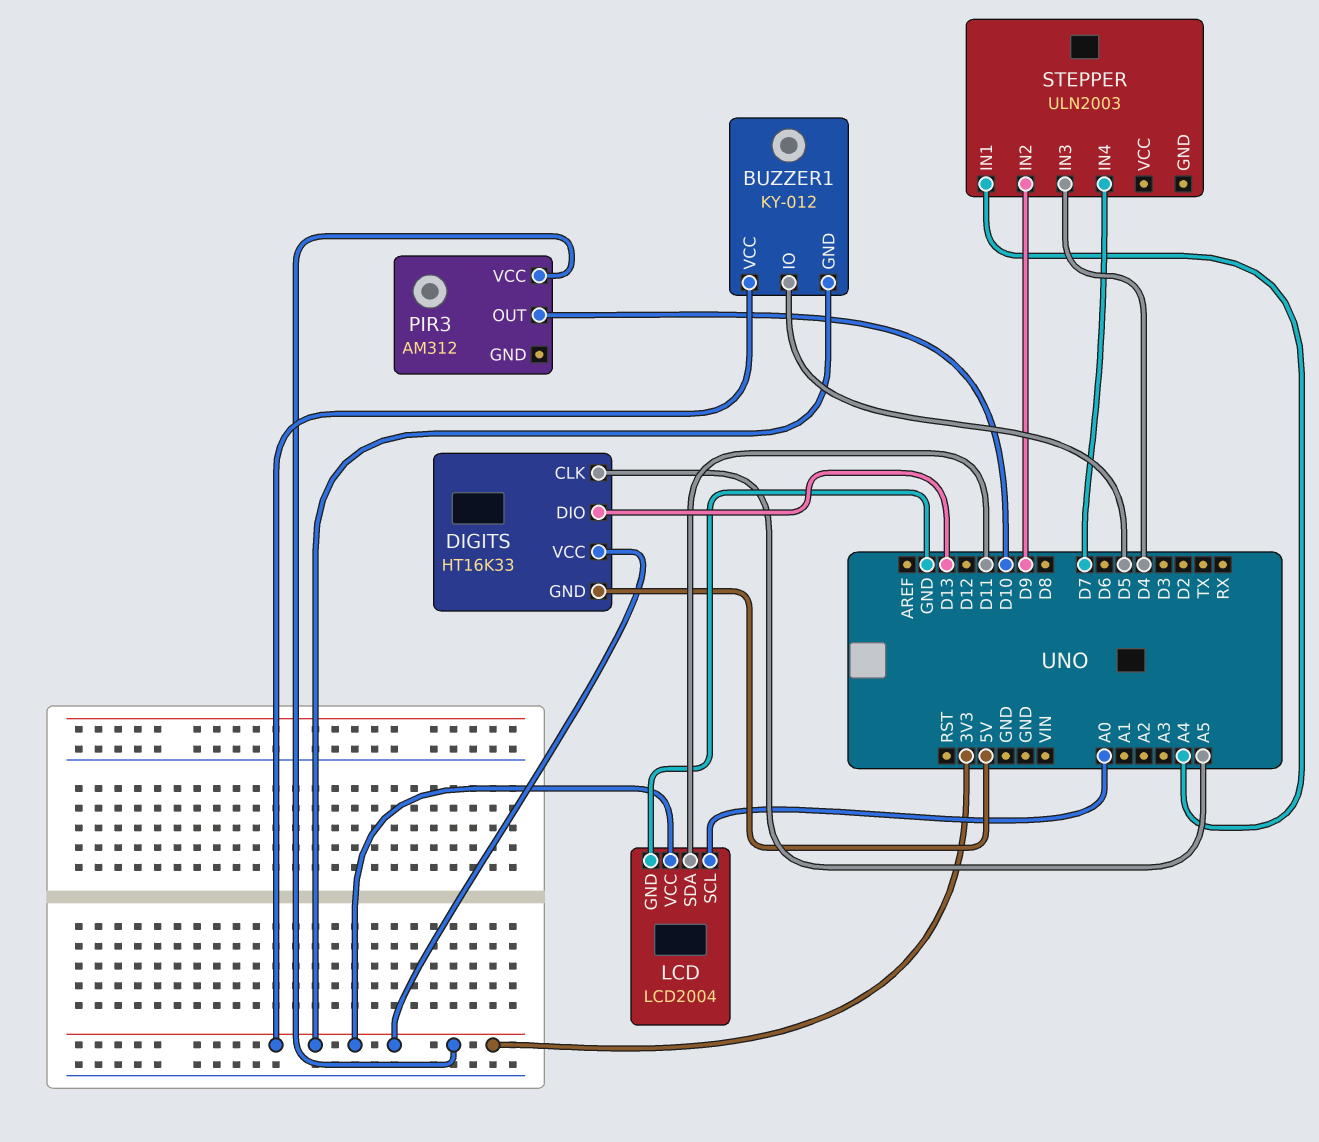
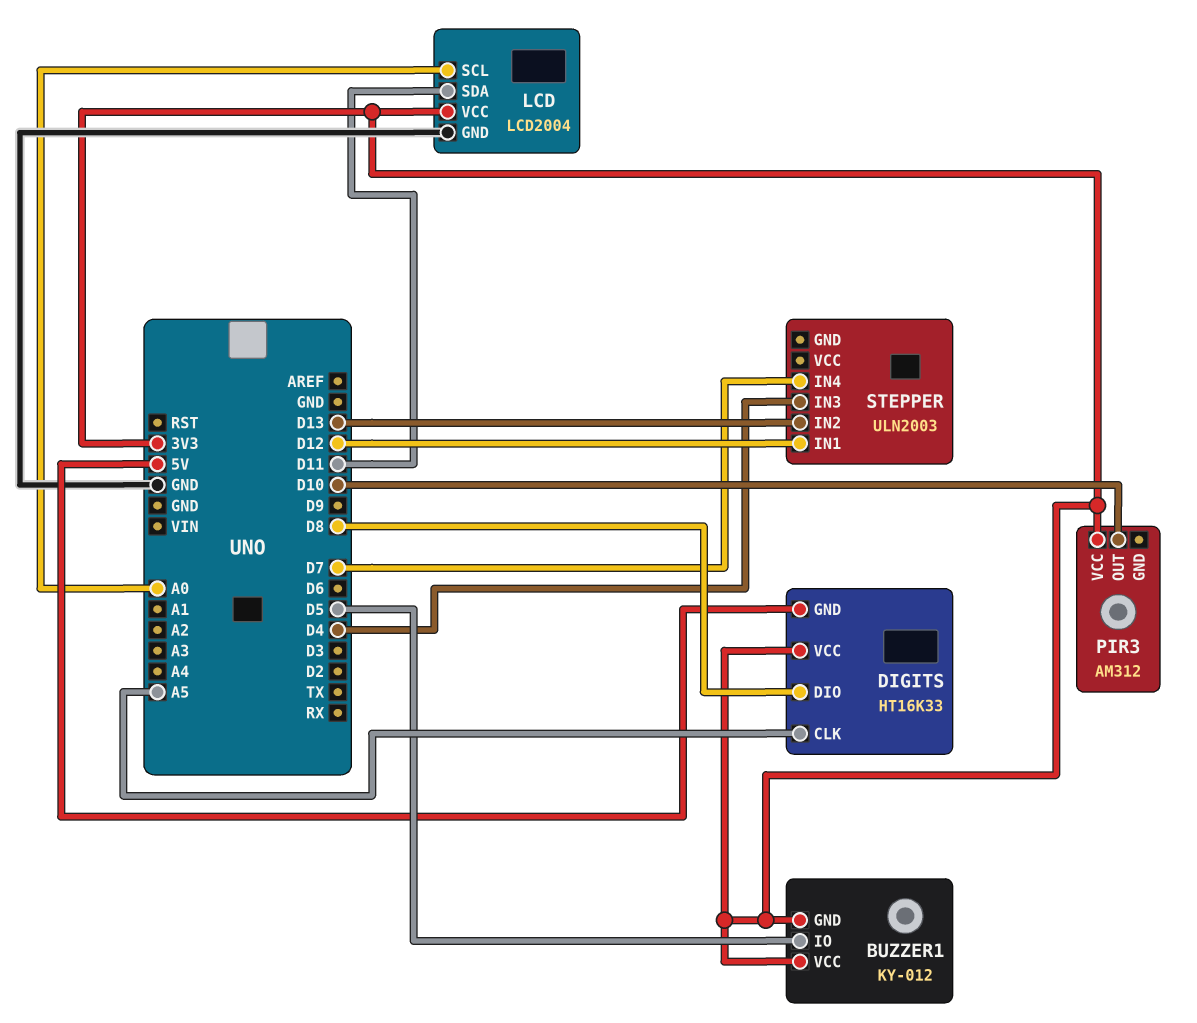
DIGITS pin DIO: D13 -> D8
STEPPER pin IN1: A4 -> D12
STEPPER pin IN2: D9 -> D13

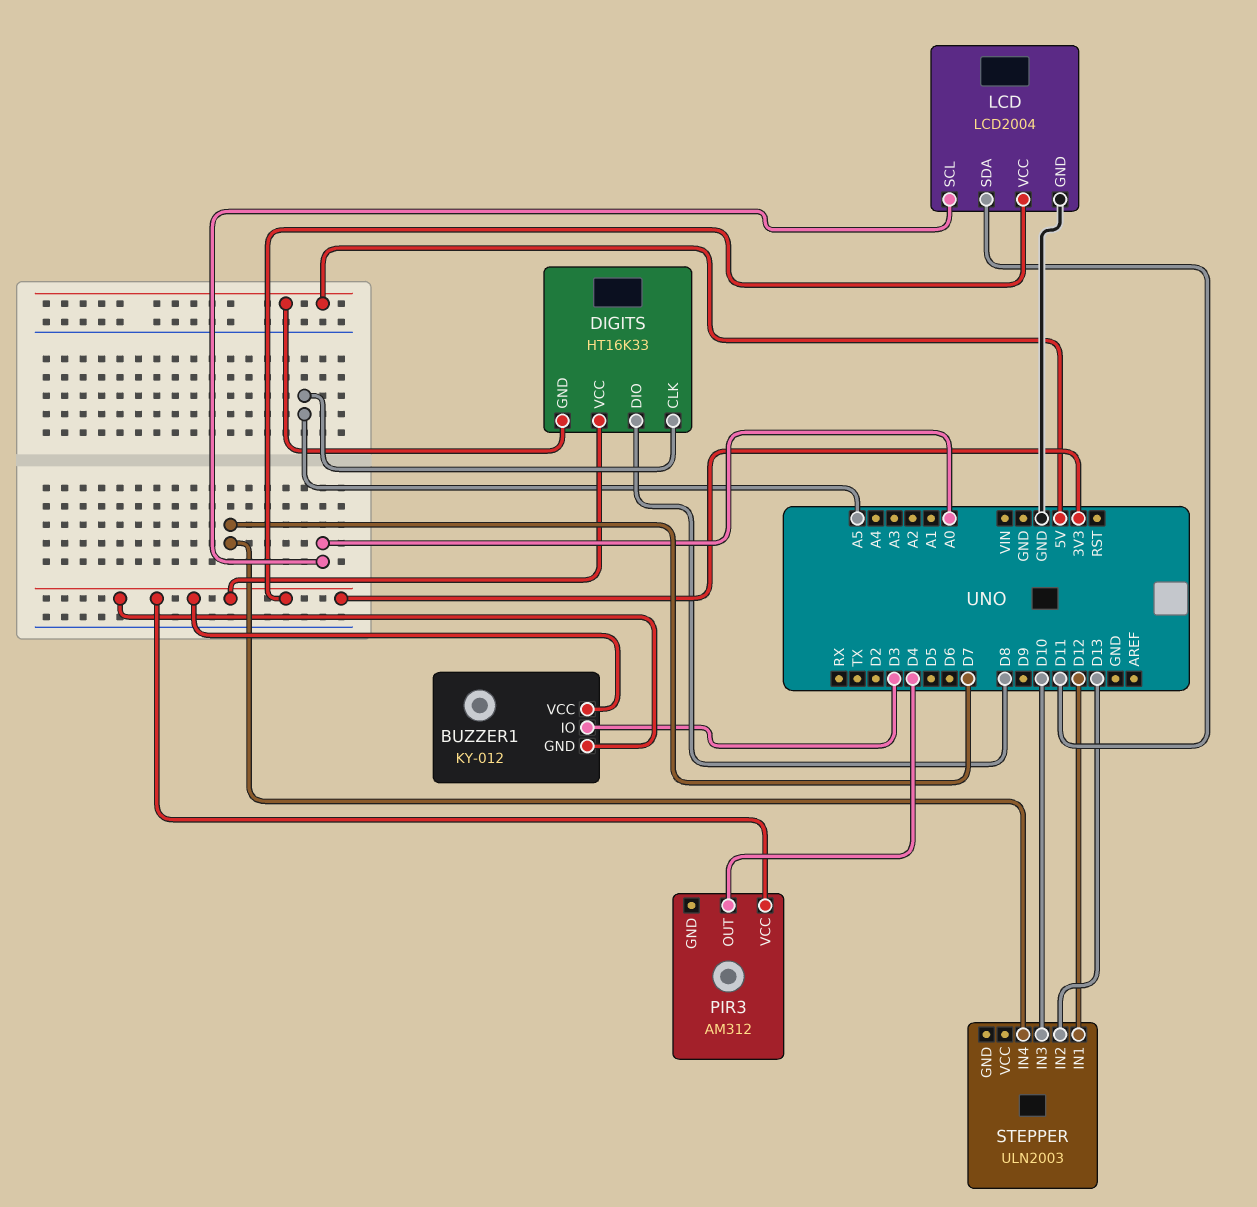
BUZZER1 pin IO: D5 -> D3
PIR3 pin OUT: D10 -> D4
STEPPER pin IN3: D4 -> D10

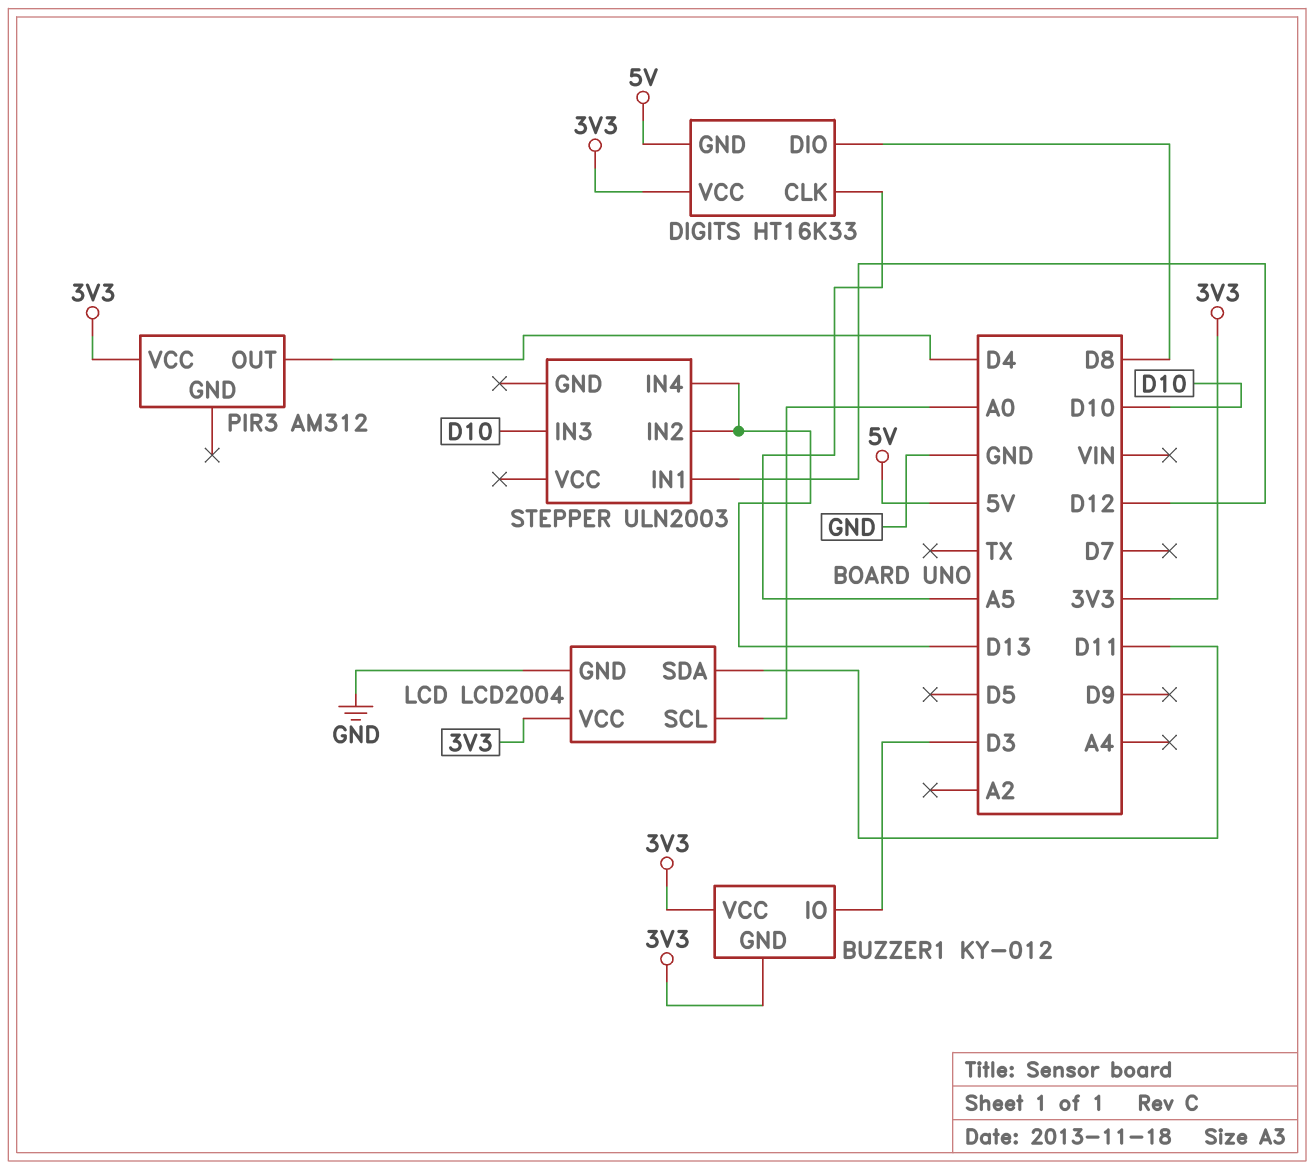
STEPPER pin IN4: D7 -> D13

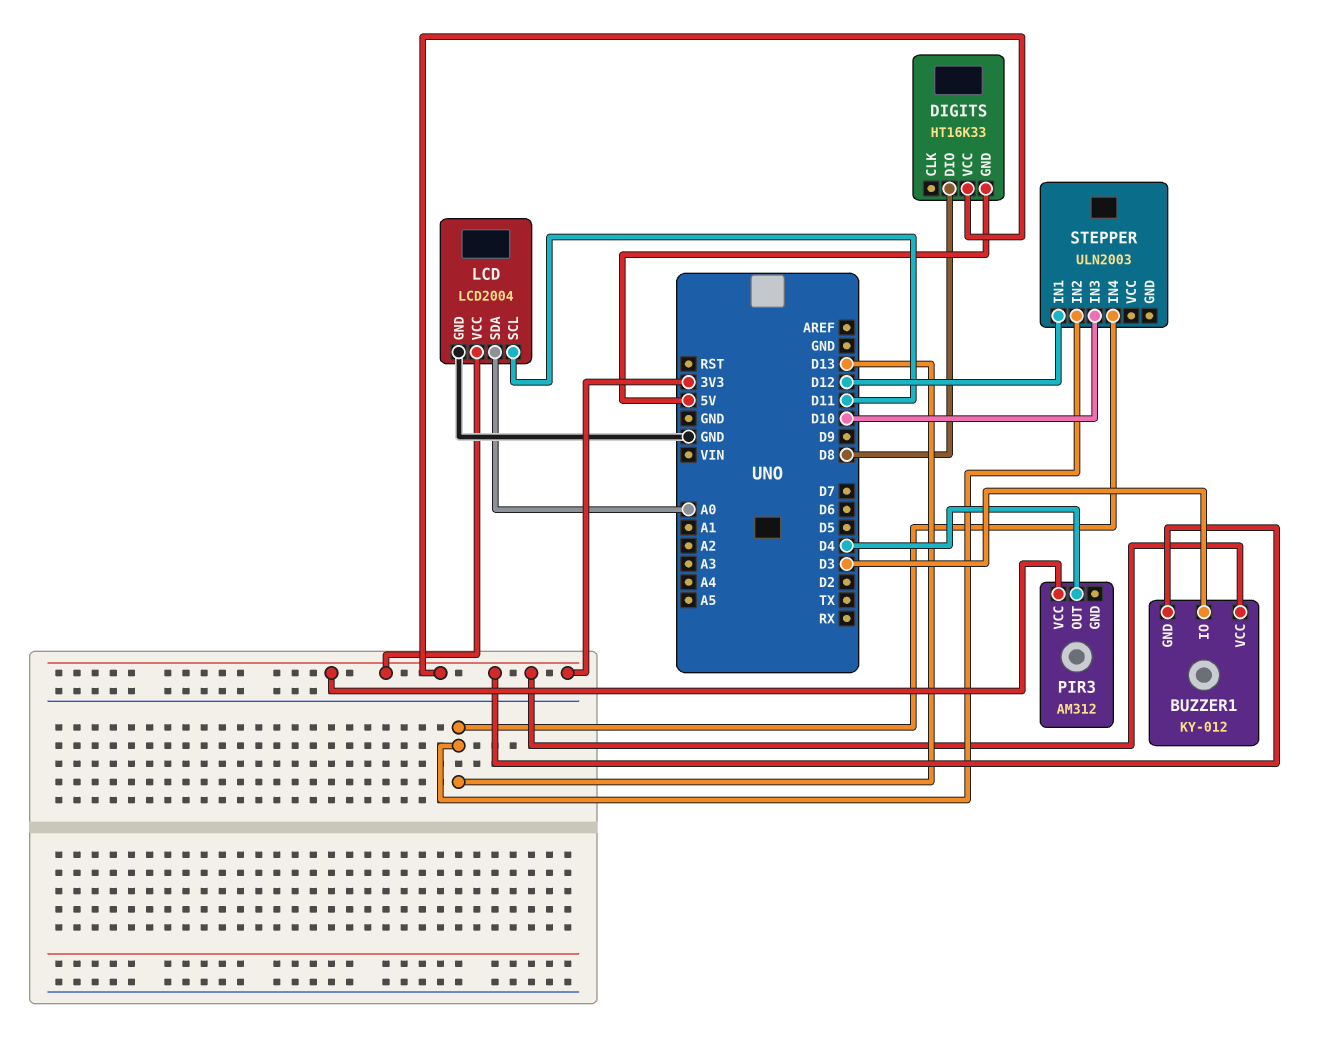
DIGITS pin CLK: A5 -> none
LCD pin SCL: A0 -> D11
LCD pin SDA: D11 -> A0

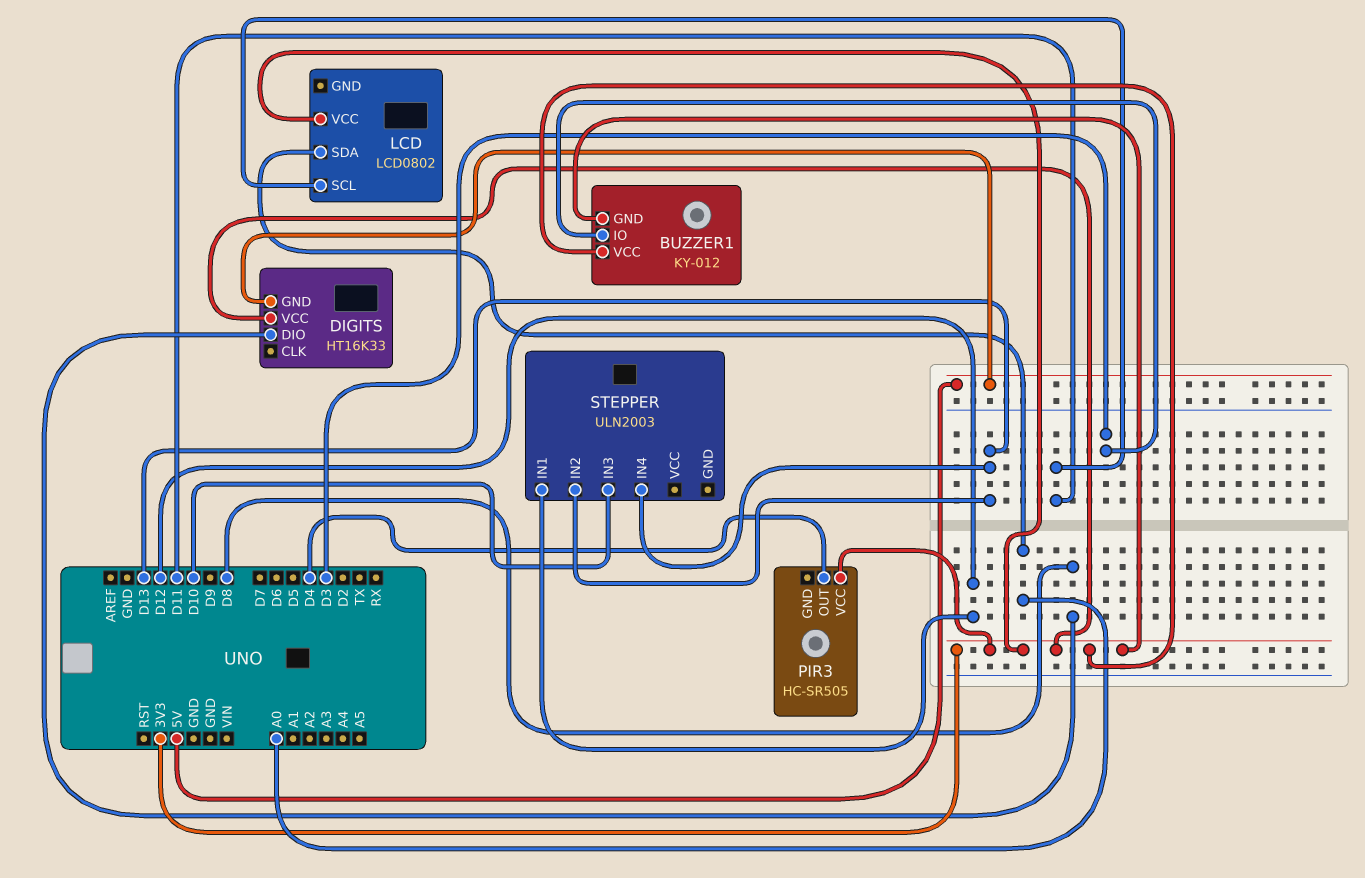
LCD: LCD2004 -> LCD0802
LCD pin GND: GND -> none
PIR3: AM312 -> HC-SR505

